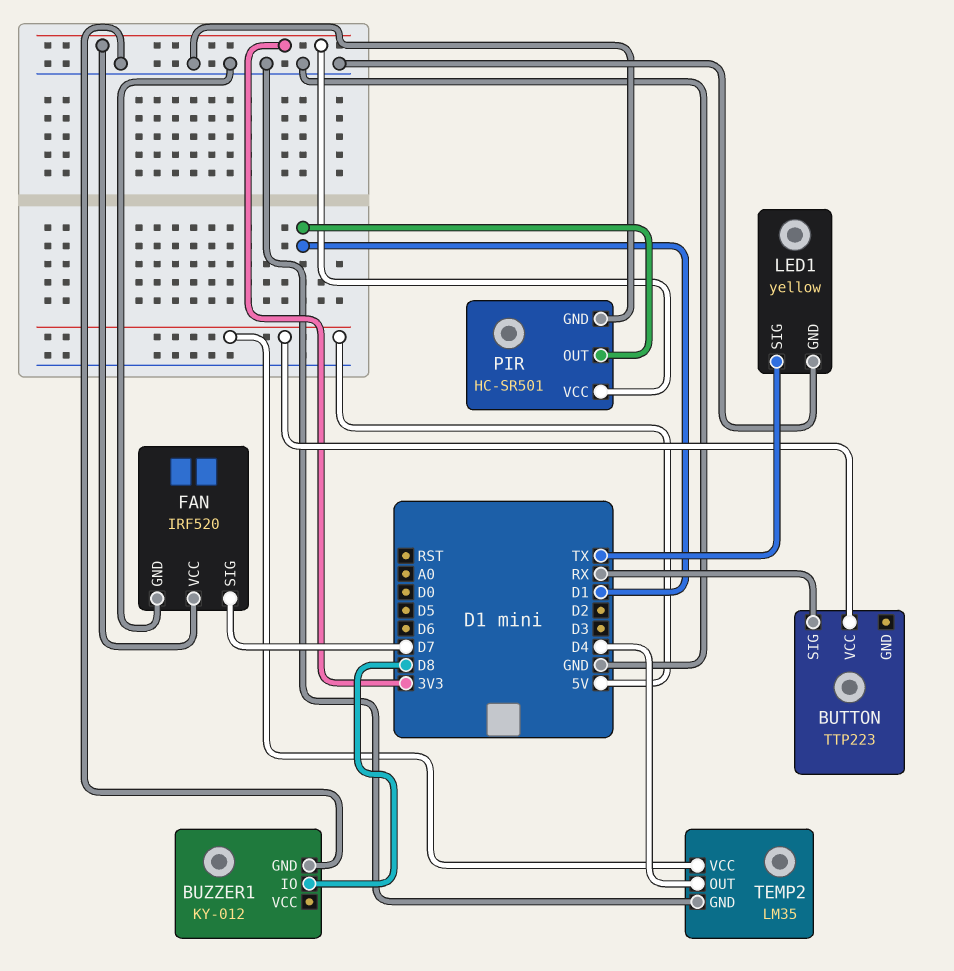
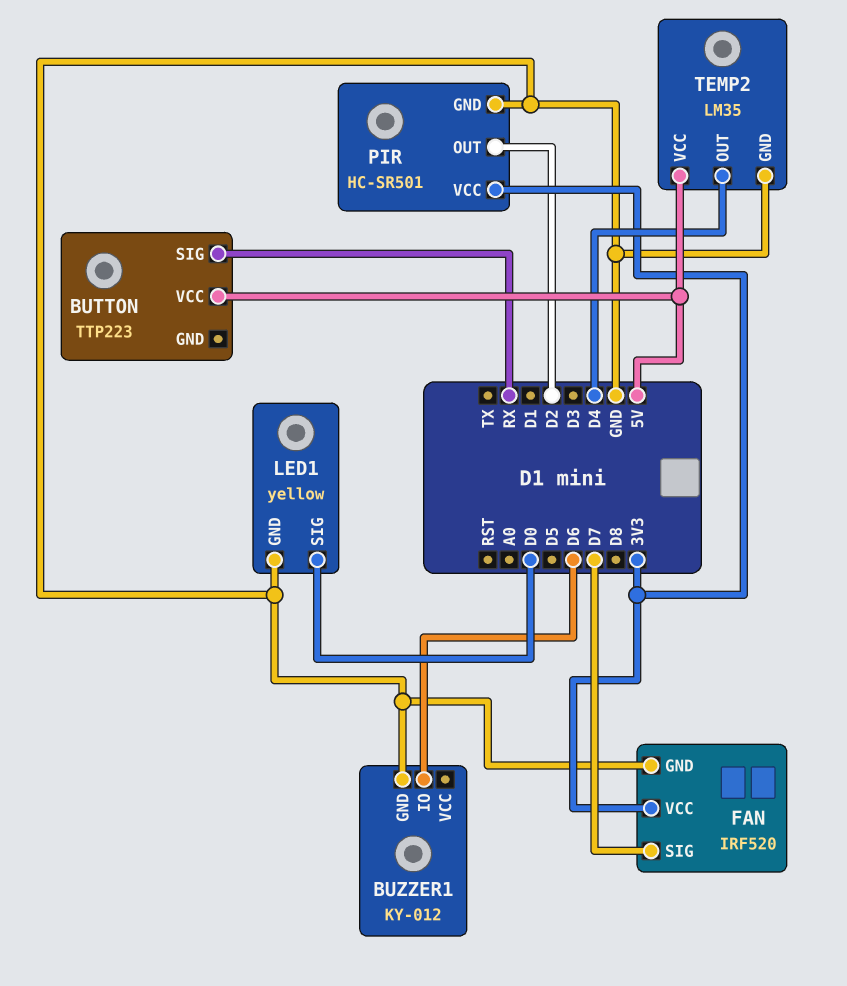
BUZZER1 pin IO: D8 -> D6
LED1 pin SIG: TX -> D0
PIR pin OUT: D1 -> D2

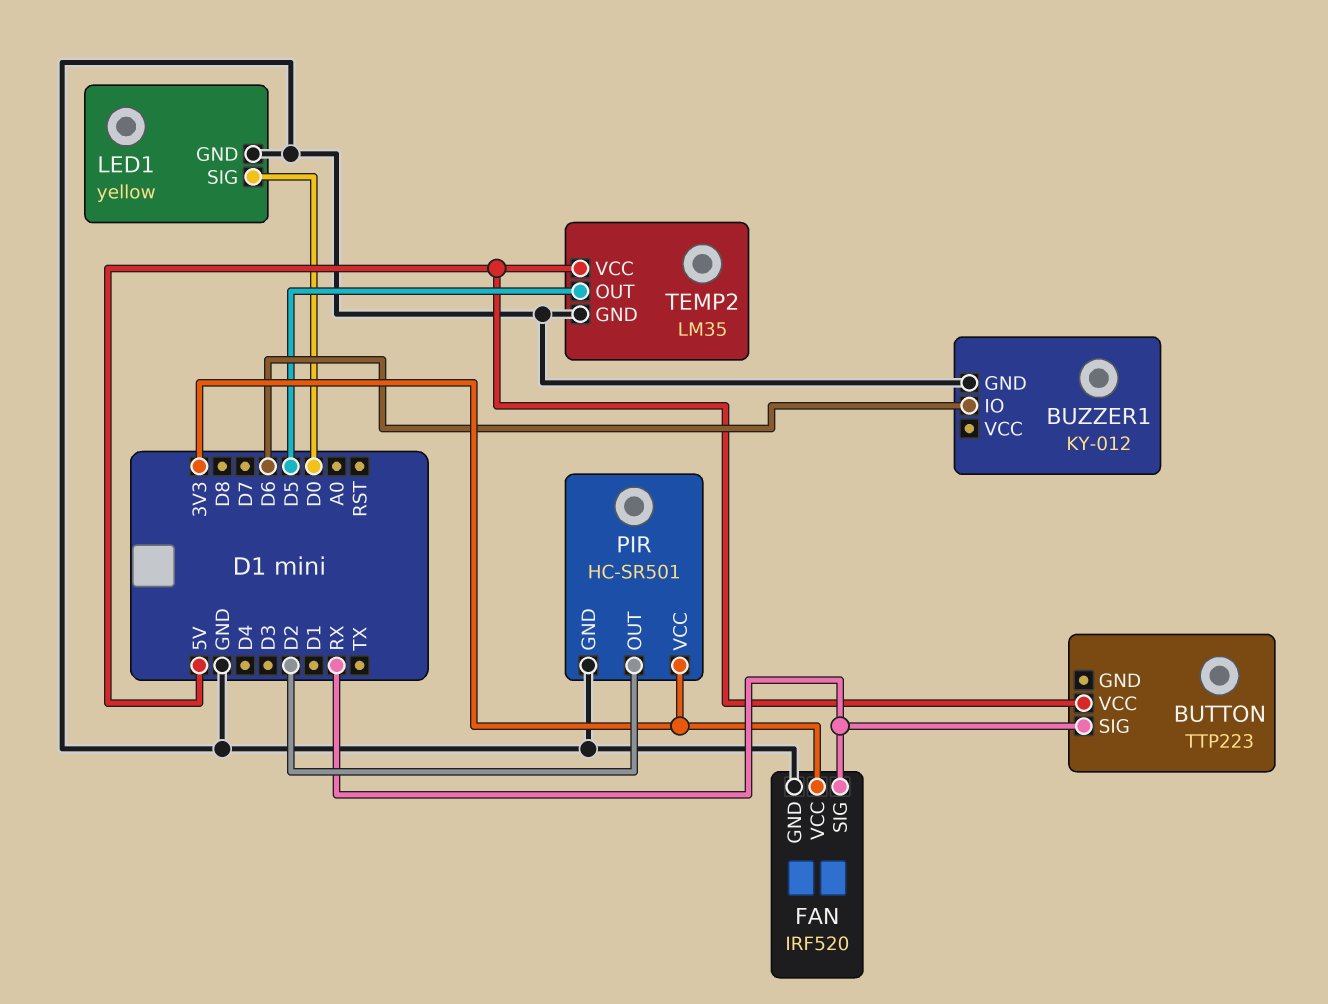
FAN pin SIG: D7 -> RX
TEMP2 pin OUT: D4 -> D5

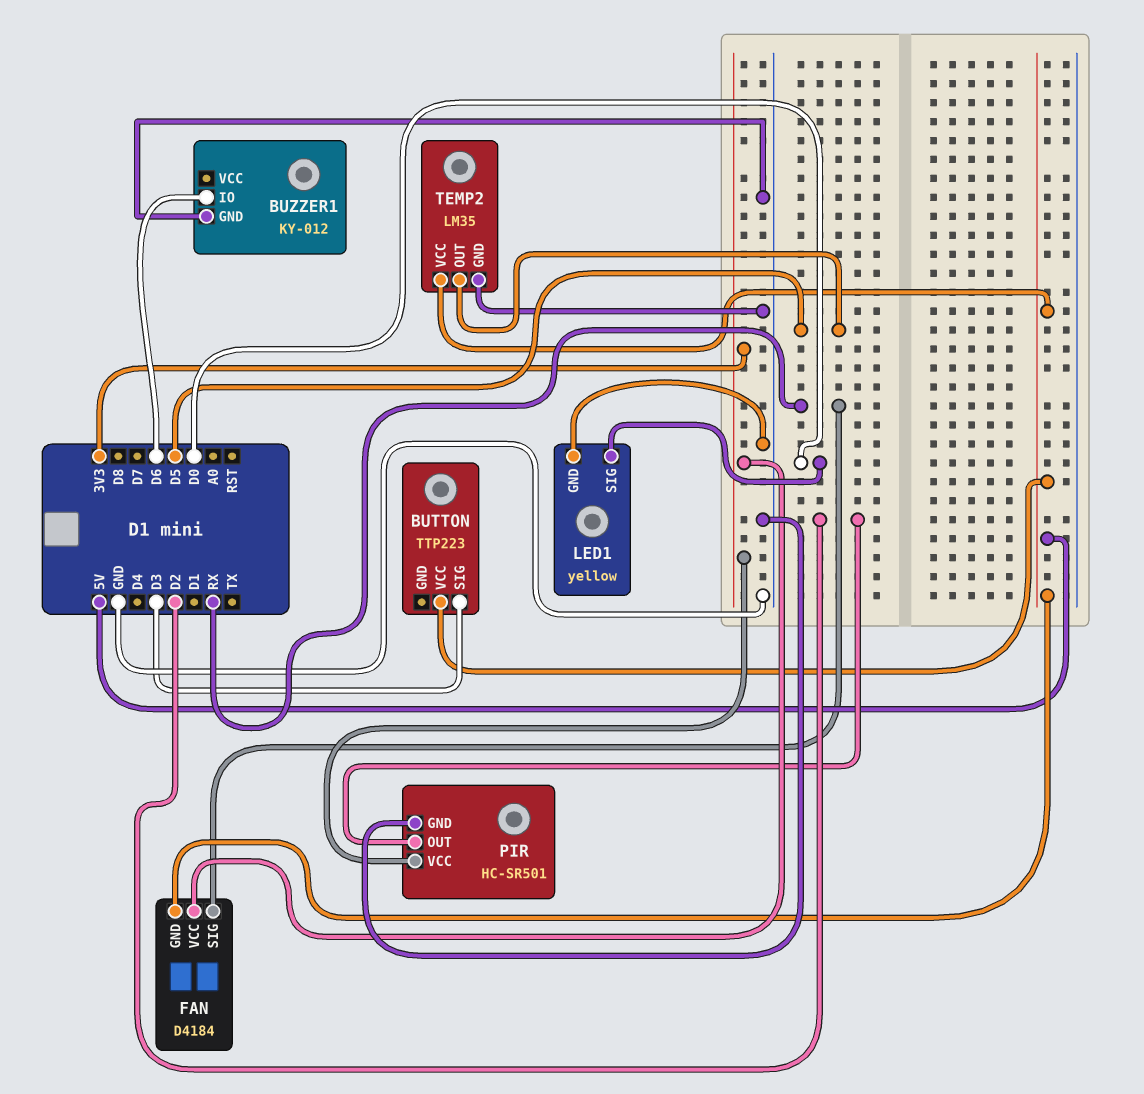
BUTTON pin SIG: RX -> D3
FAN: IRF520 -> D4184
FAN pin GND: GND -> 5V

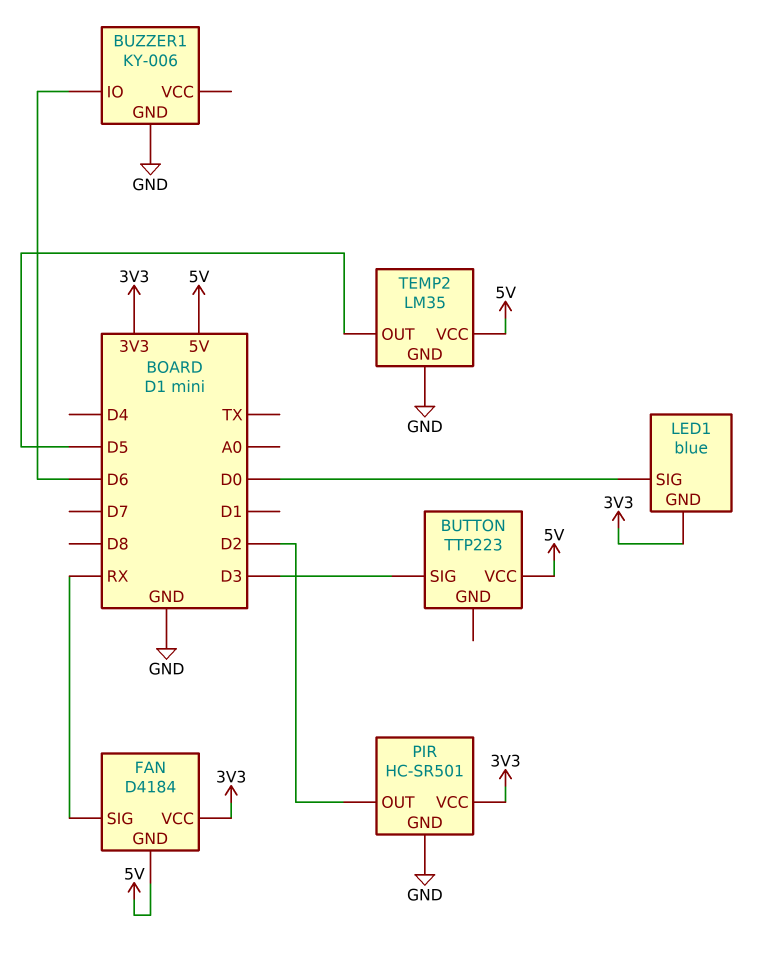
BUZZER1: KY-012 -> KY-006
LED1: yellow -> blue
LED1 pin GND: GND -> 3V3

